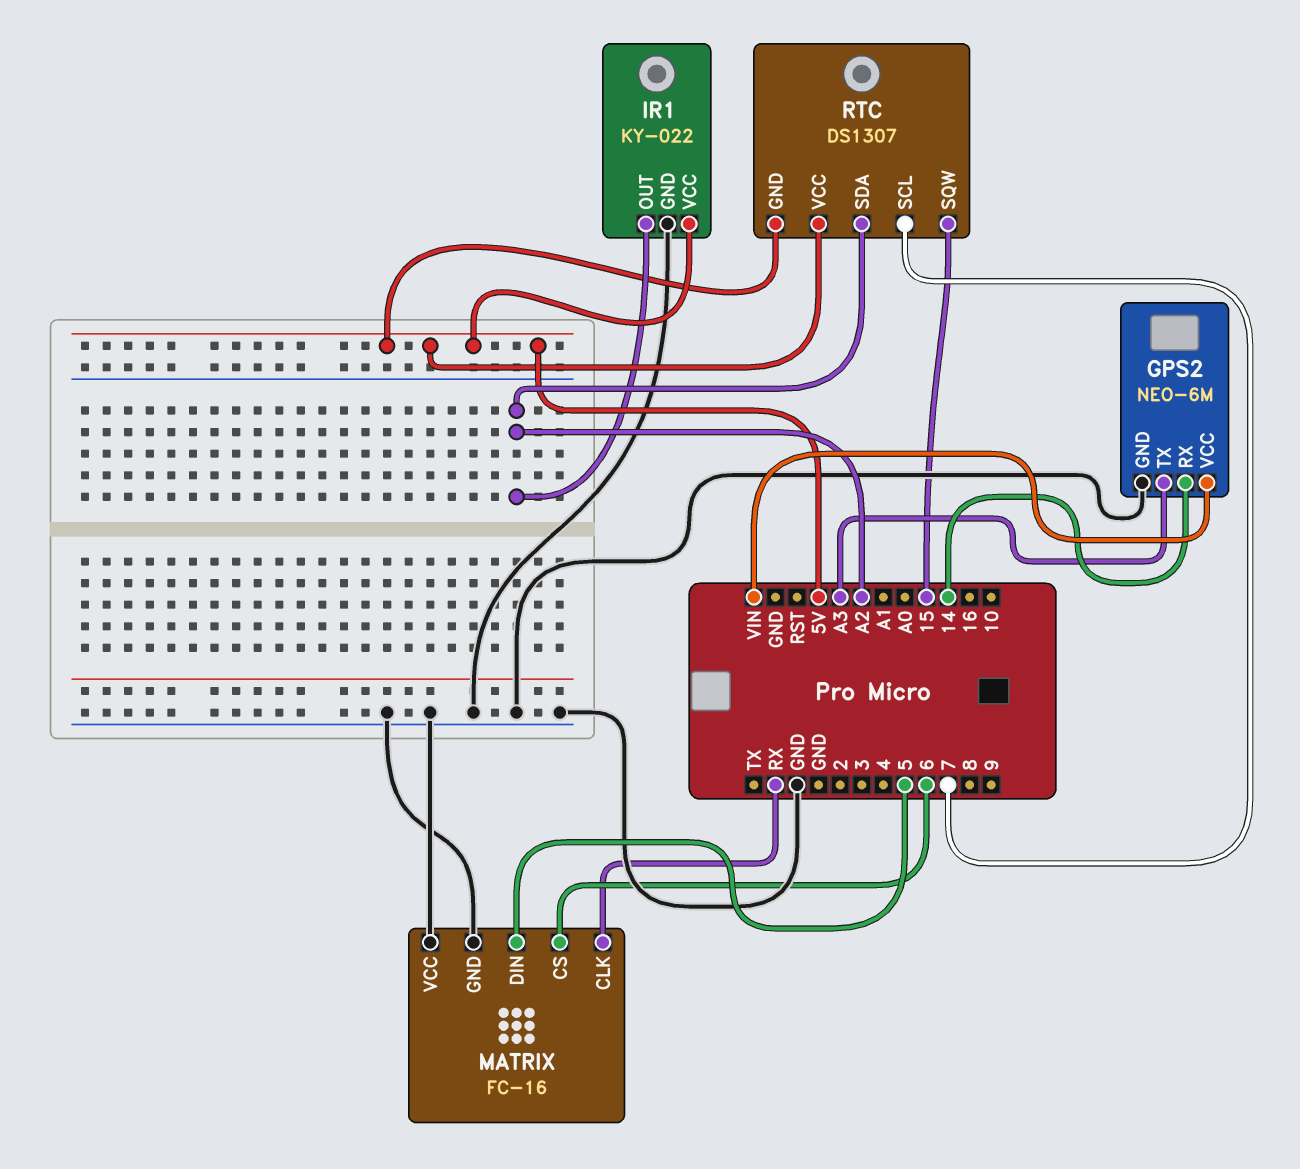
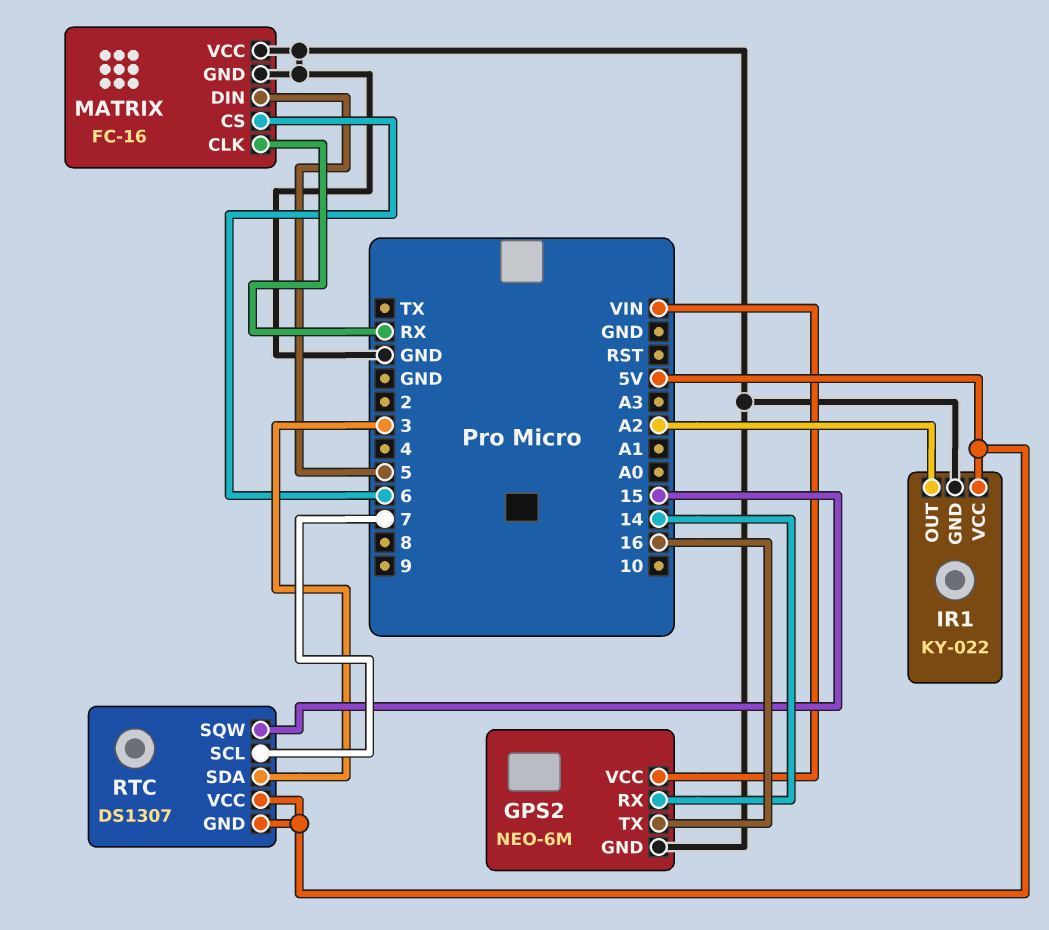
GPS2 pin TX: A3 -> 16
RTC pin SDA: A2 -> 3

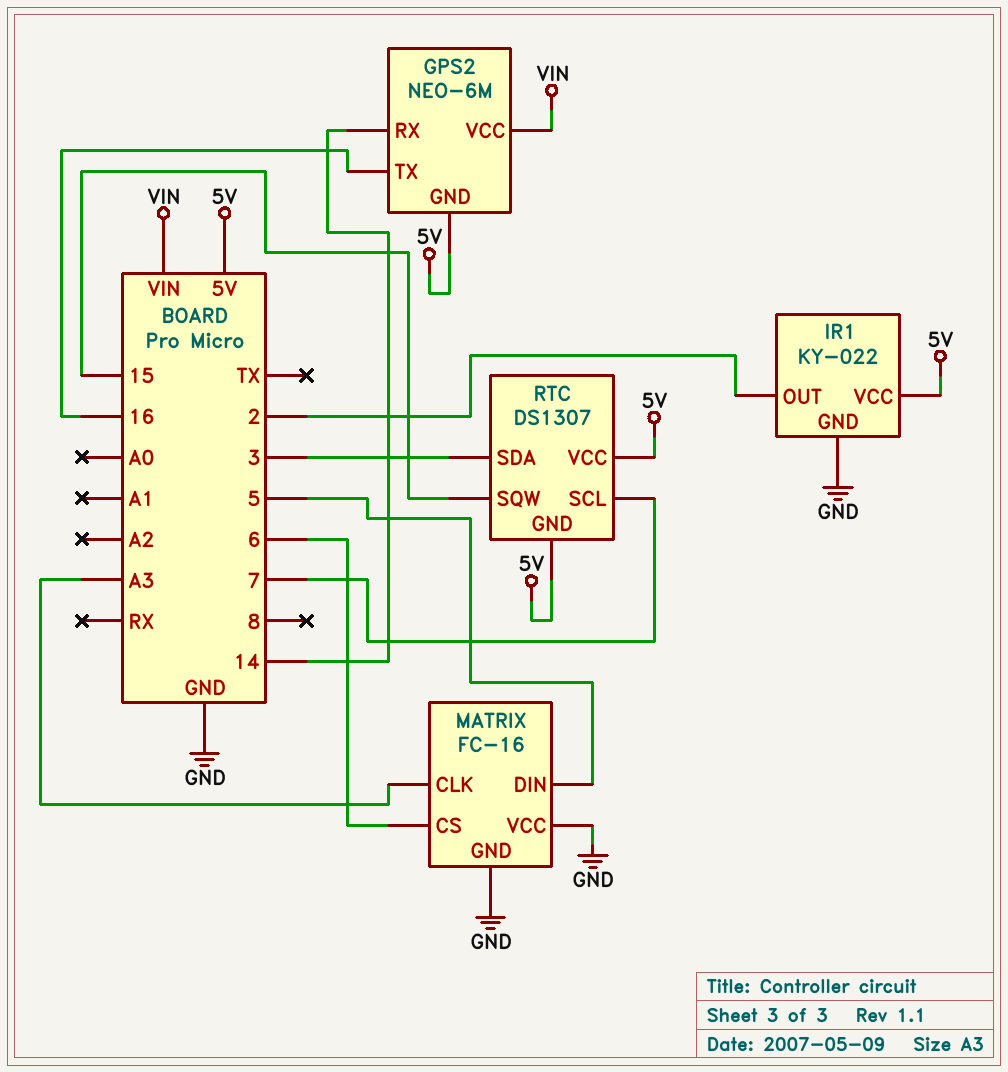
GPS2 pin GND: GND -> 5V
IR1 pin OUT: A2 -> 2
MATRIX pin CLK: RX -> A3

